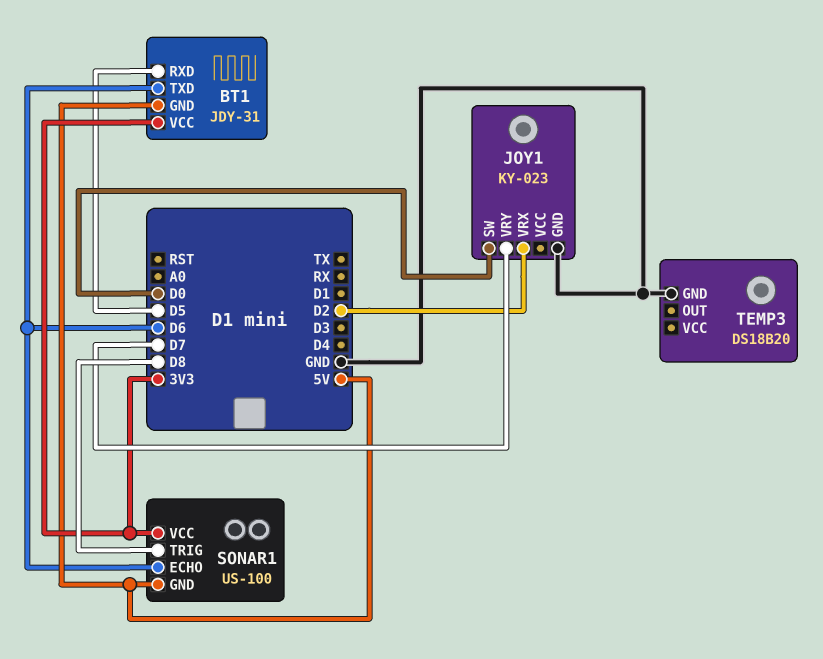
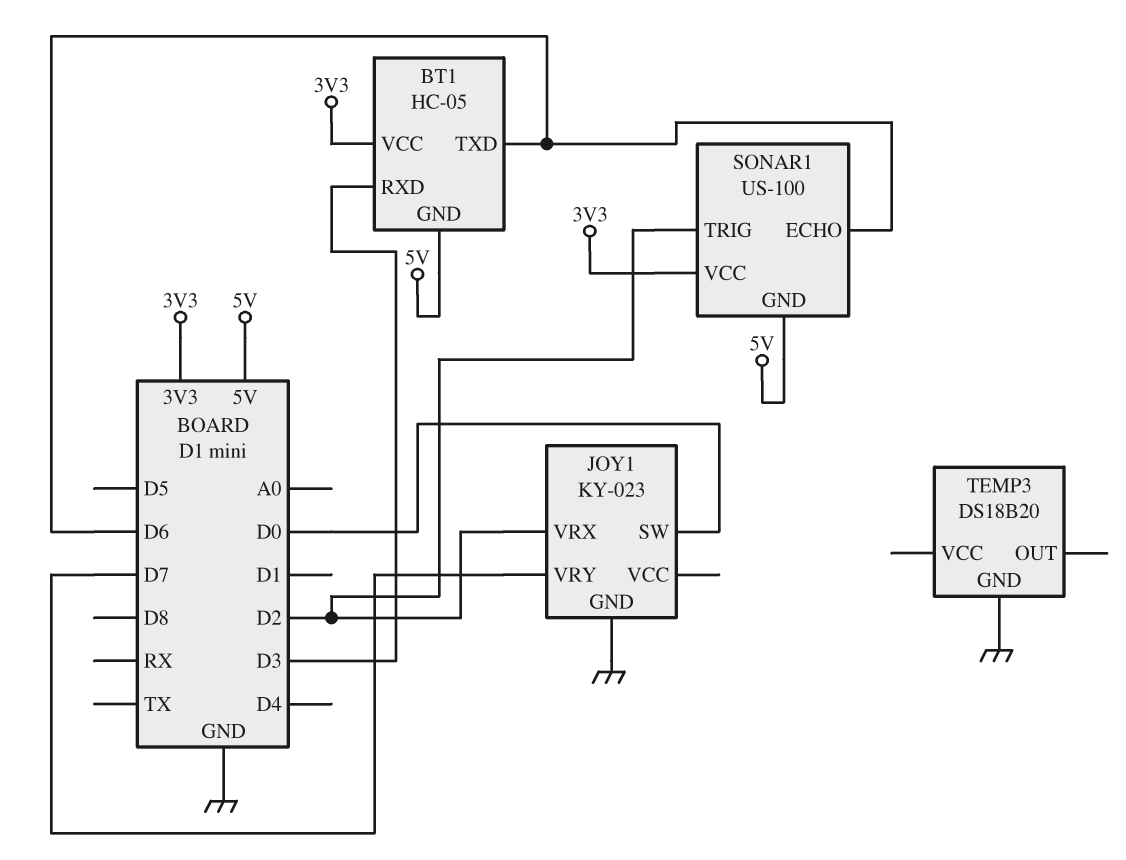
BT1: JDY-31 -> HC-05
BT1 pin RXD: D5 -> D3
SONAR1 pin TRIG: D8 -> D2

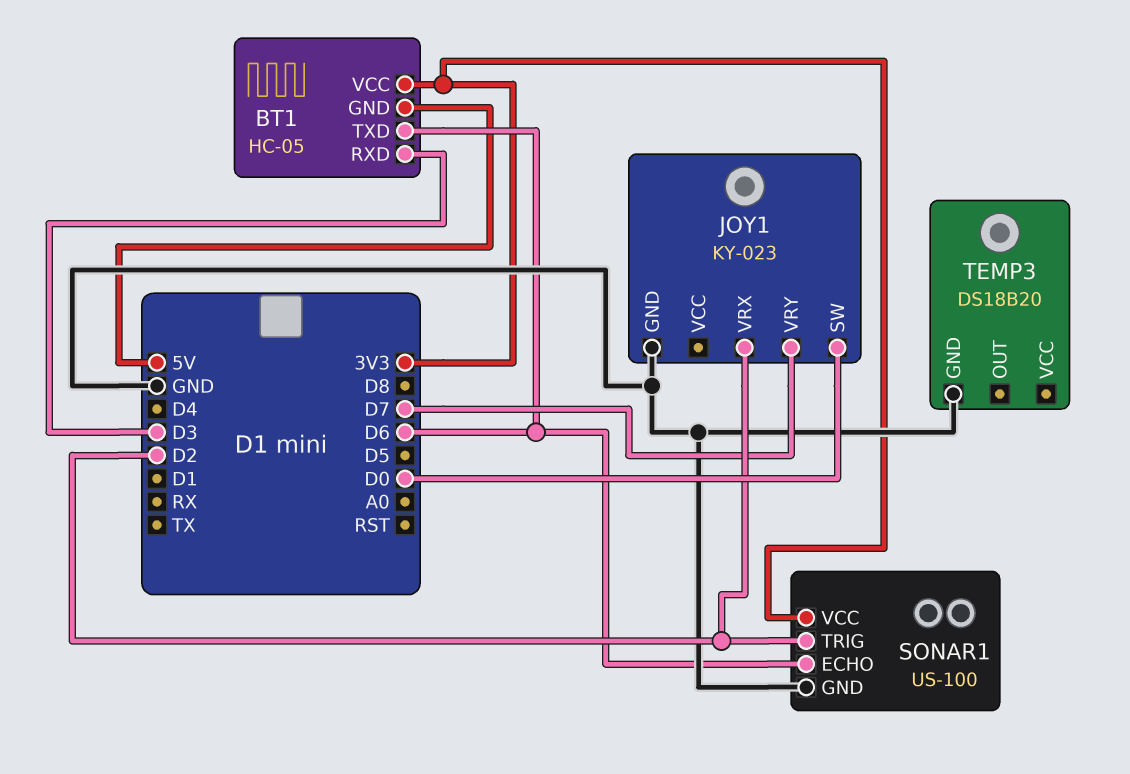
SONAR1 pin GND: 5V -> GND

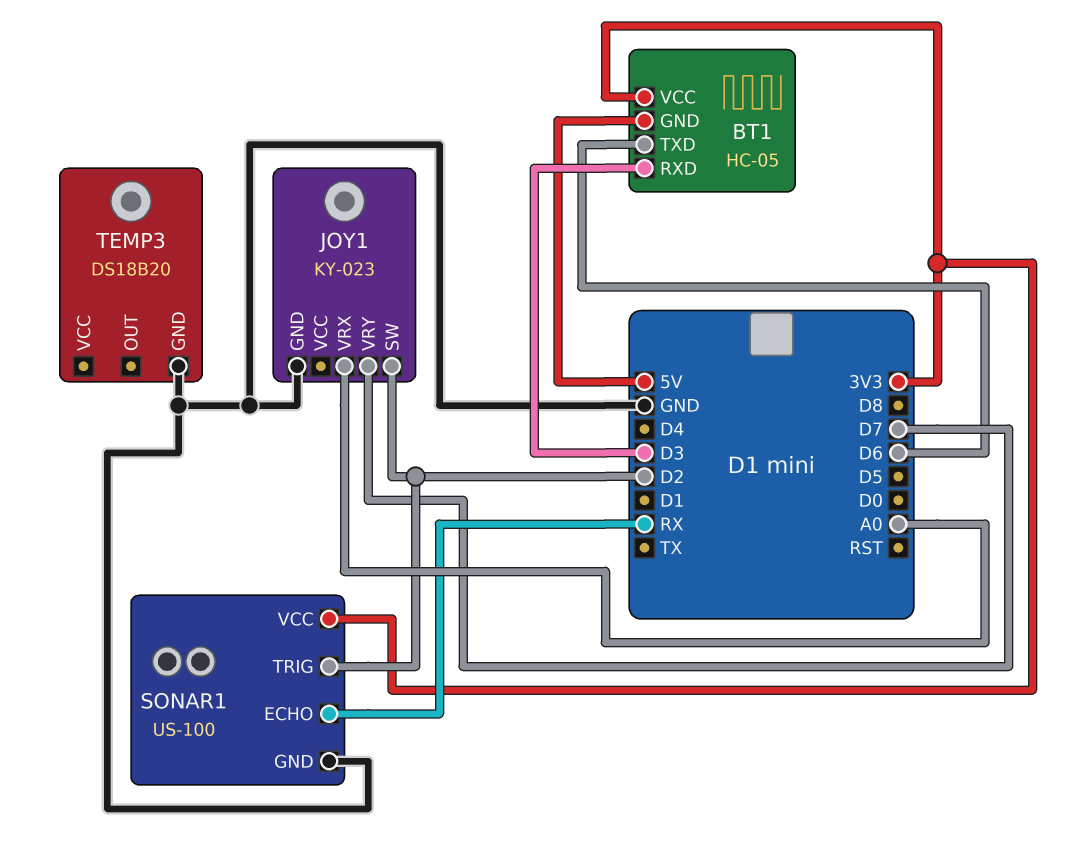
JOY1 pin SW: D0 -> D2
JOY1 pin VRX: D2 -> A0
SONAR1 pin ECHO: D6 -> RX

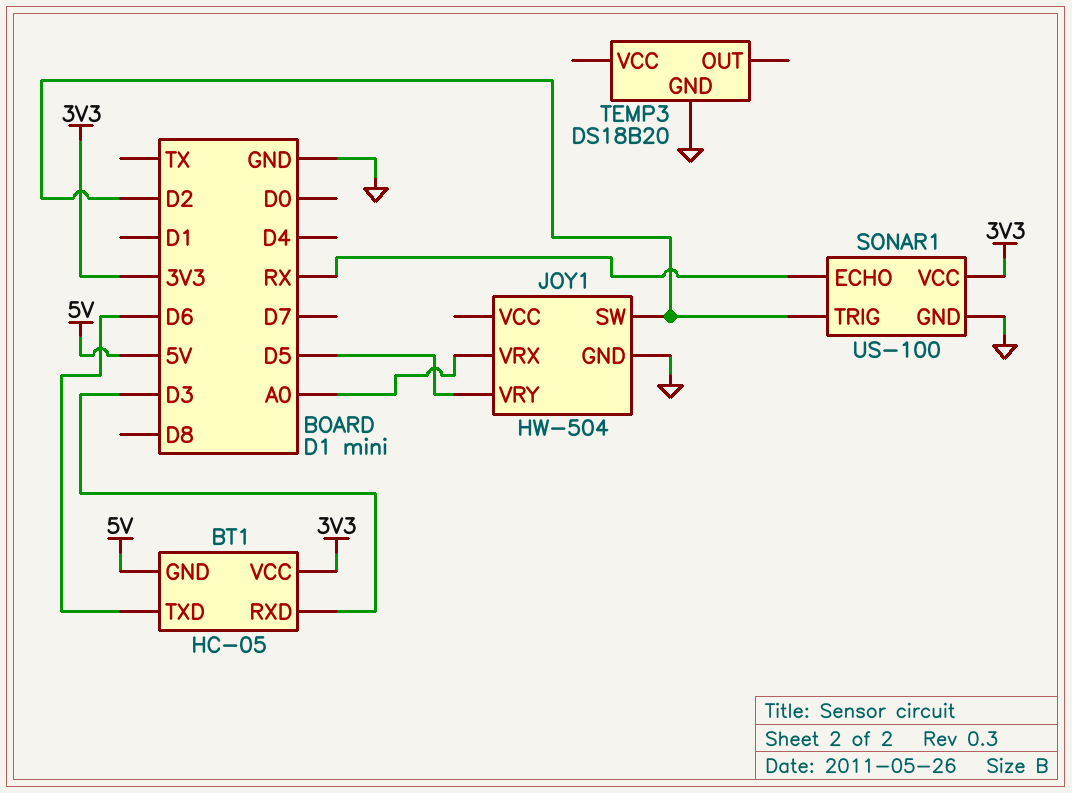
JOY1: KY-023 -> HW-504
JOY1 pin VRY: D7 -> D5

